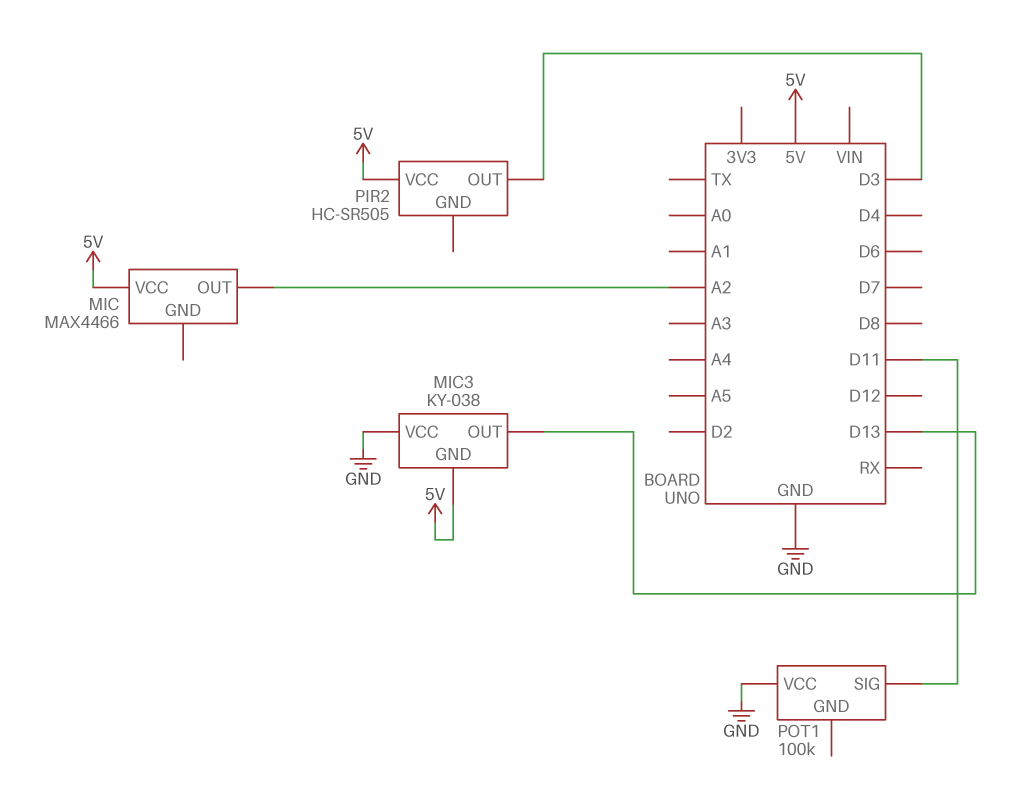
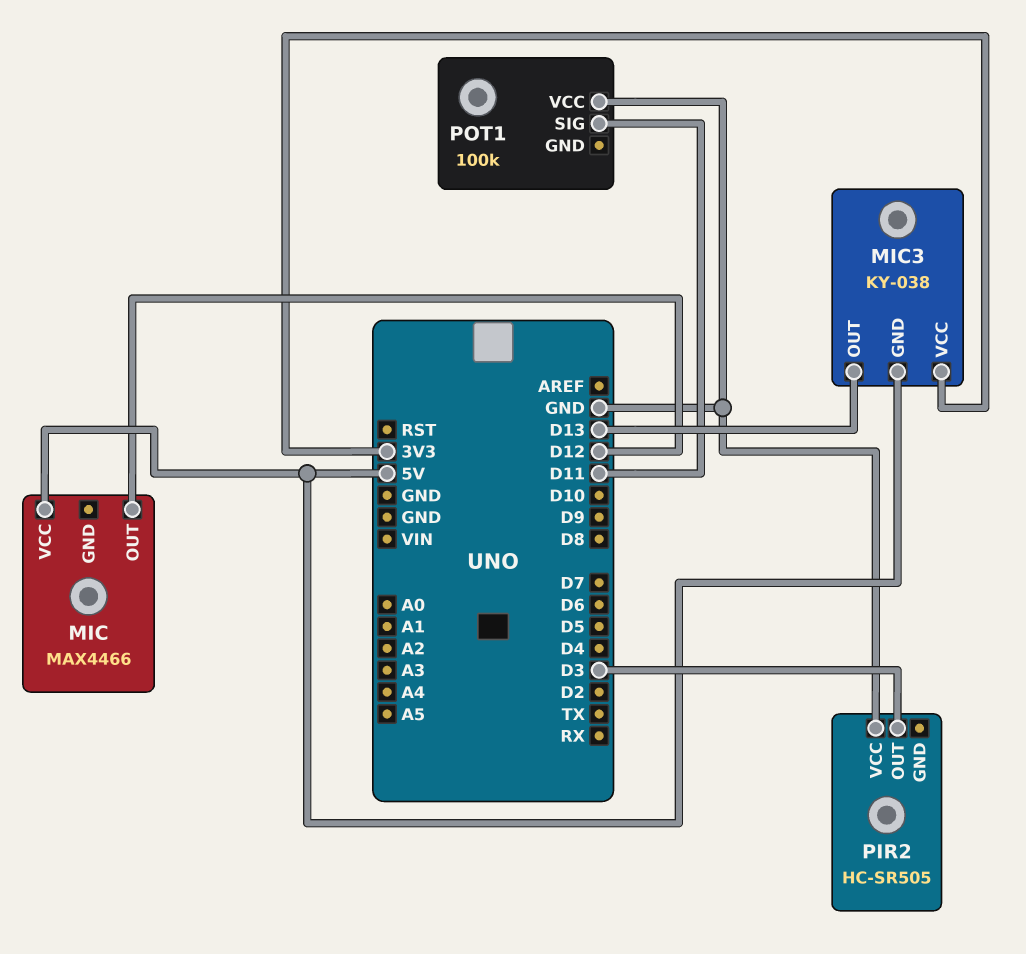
MIC pin OUT: A2 -> D12
MIC3 pin VCC: GND -> 3V3
PIR2 pin VCC: 5V -> GND

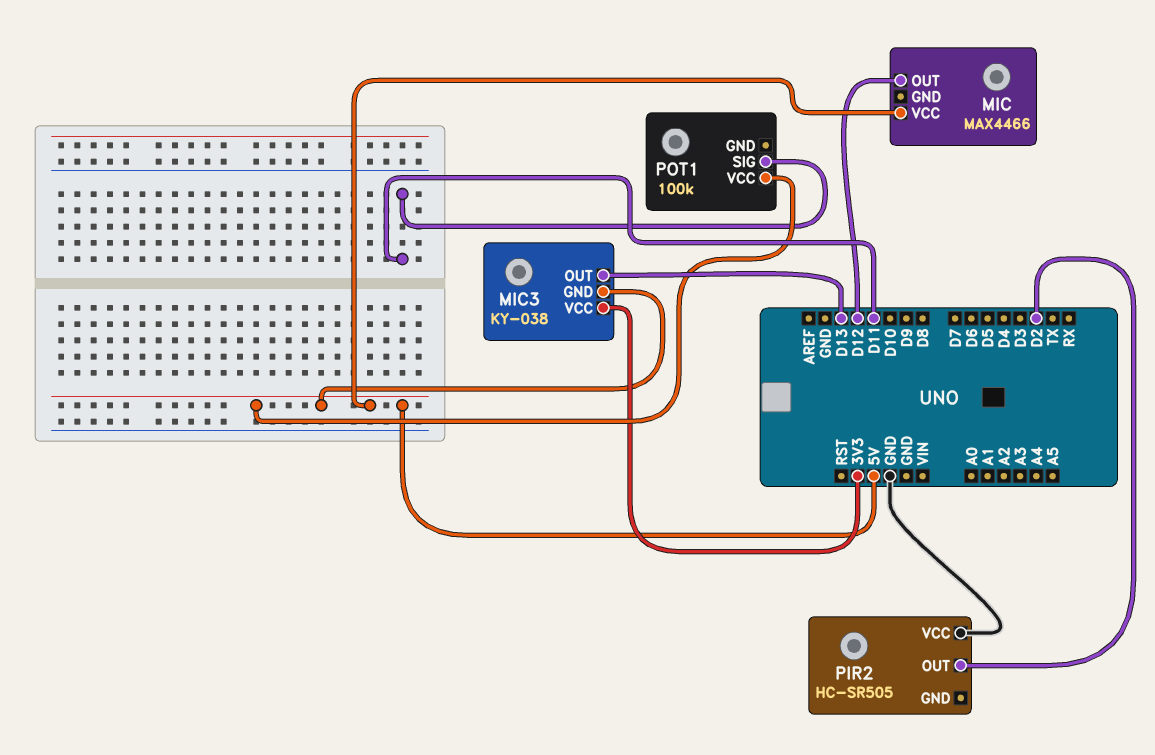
PIR2 pin OUT: D3 -> D2
POT1 pin VCC: GND -> 5V

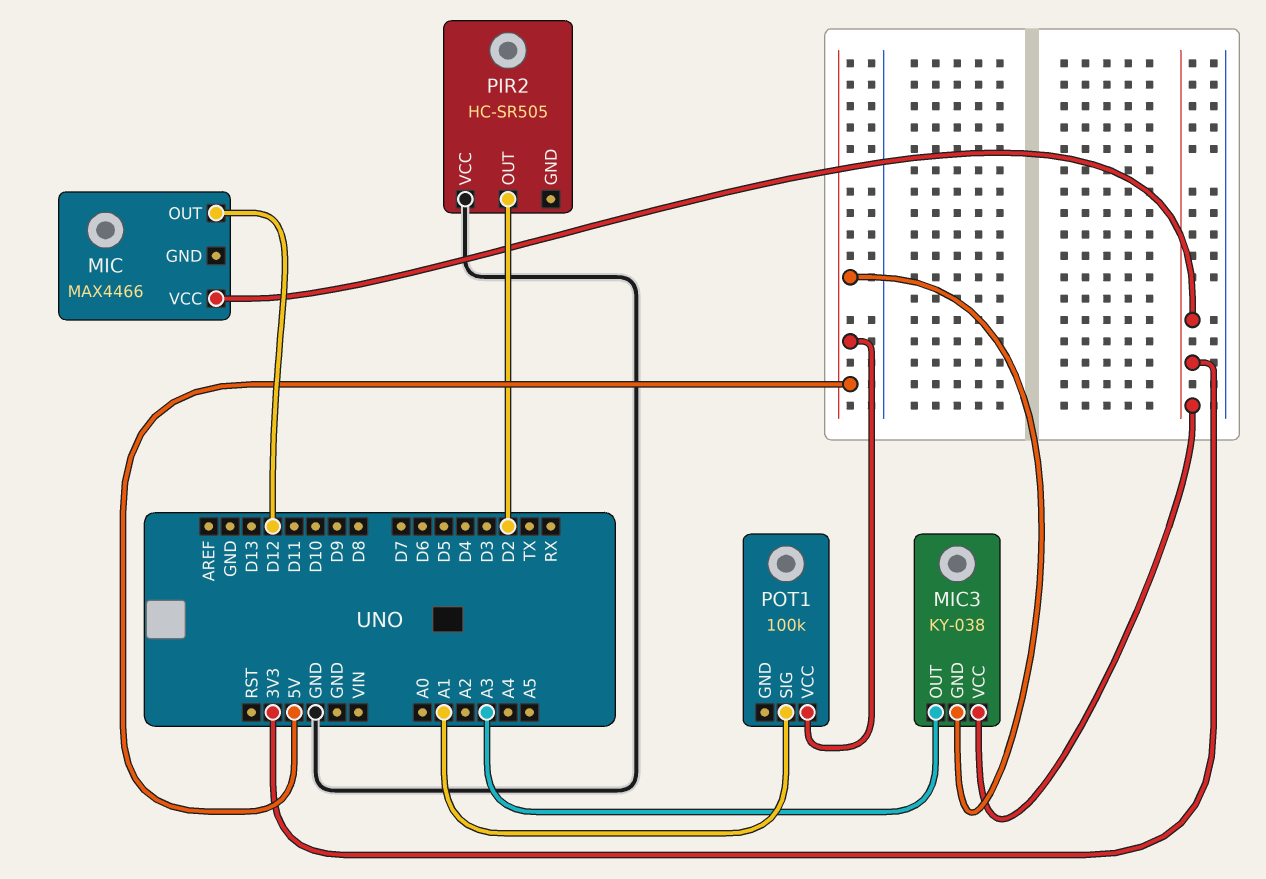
MIC pin VCC: 5V -> 3V3
MIC3 pin OUT: D13 -> A3
POT1 pin SIG: D11 -> A1

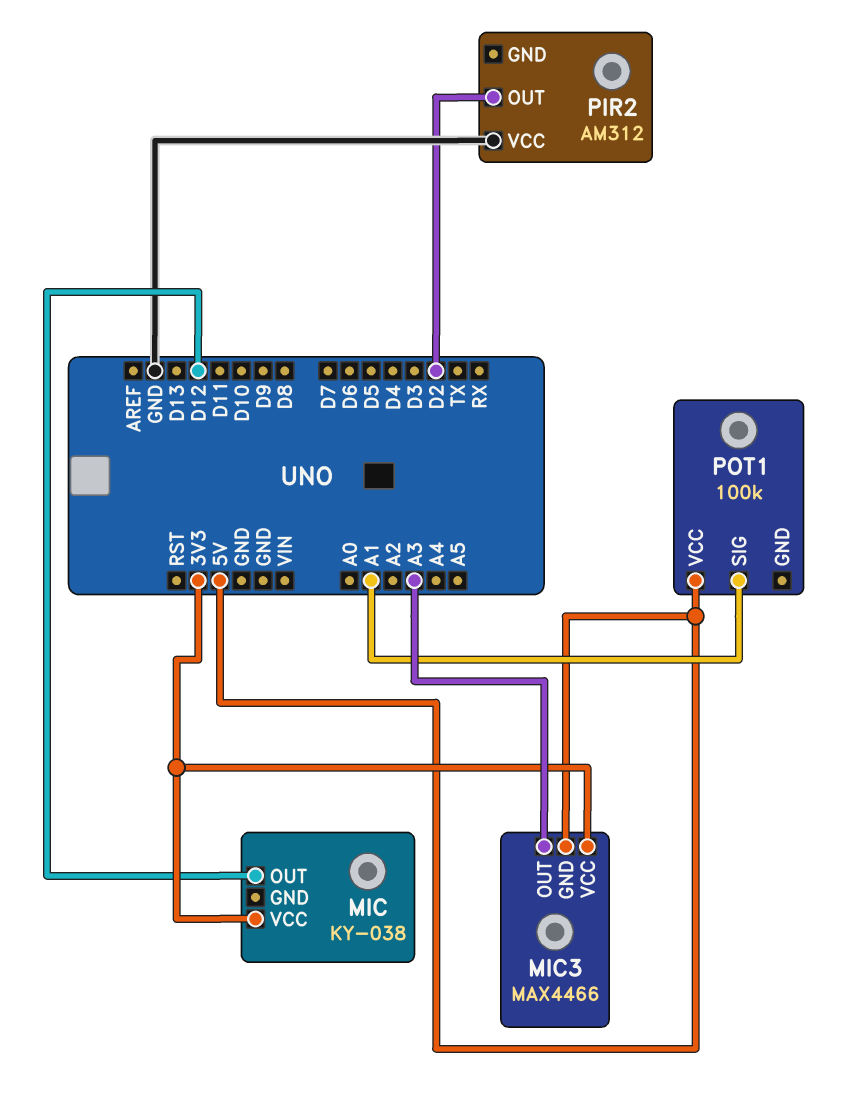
MIC: MAX4466 -> KY-038
MIC3: KY-038 -> MAX4466
PIR2: HC-SR505 -> AM312

